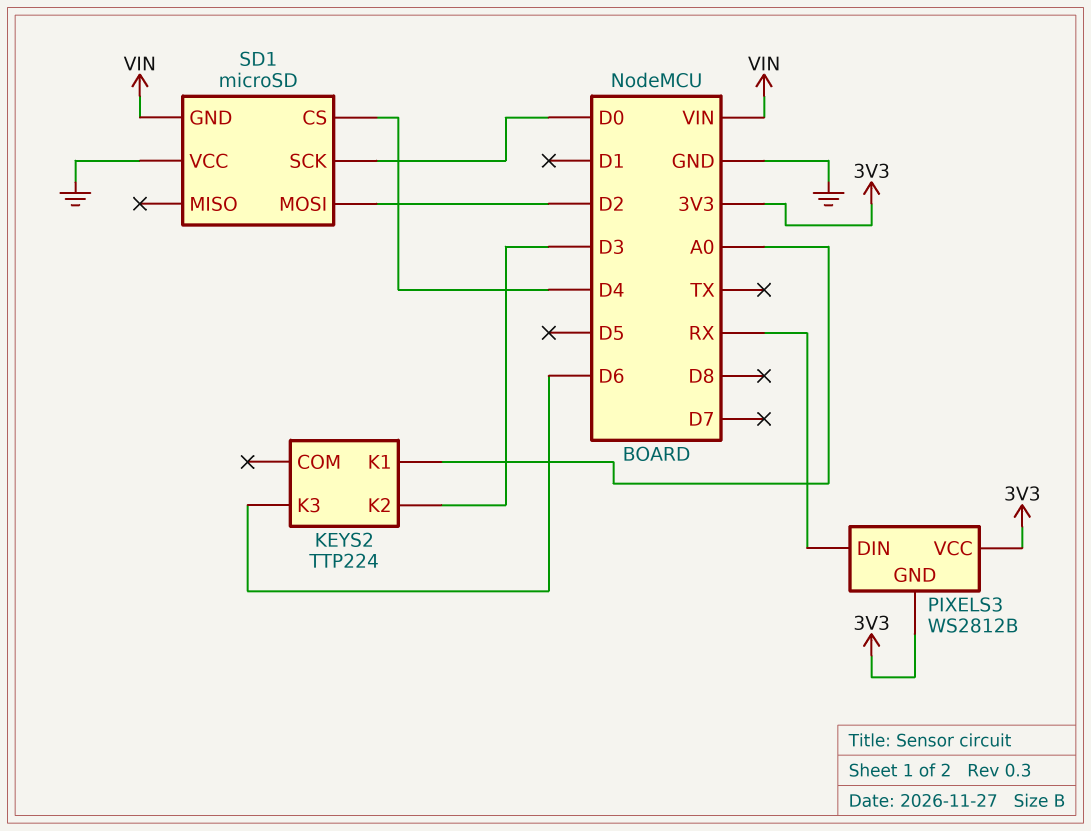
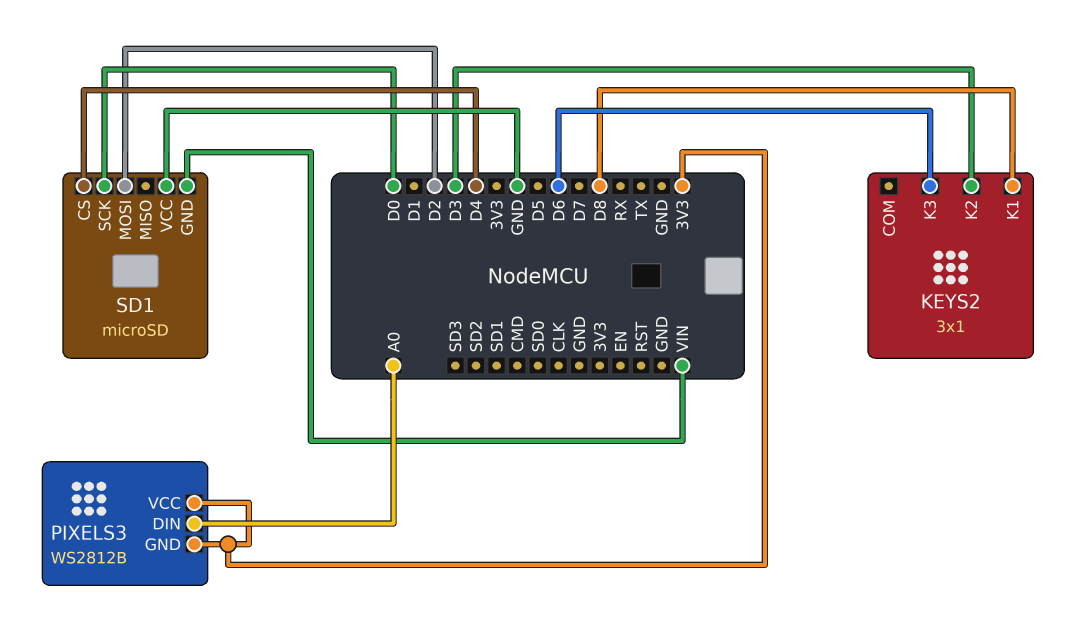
KEYS2: TTP224 -> 3x1
KEYS2 pin K1: A0 -> D8
PIXELS3 pin DIN: RX -> A0

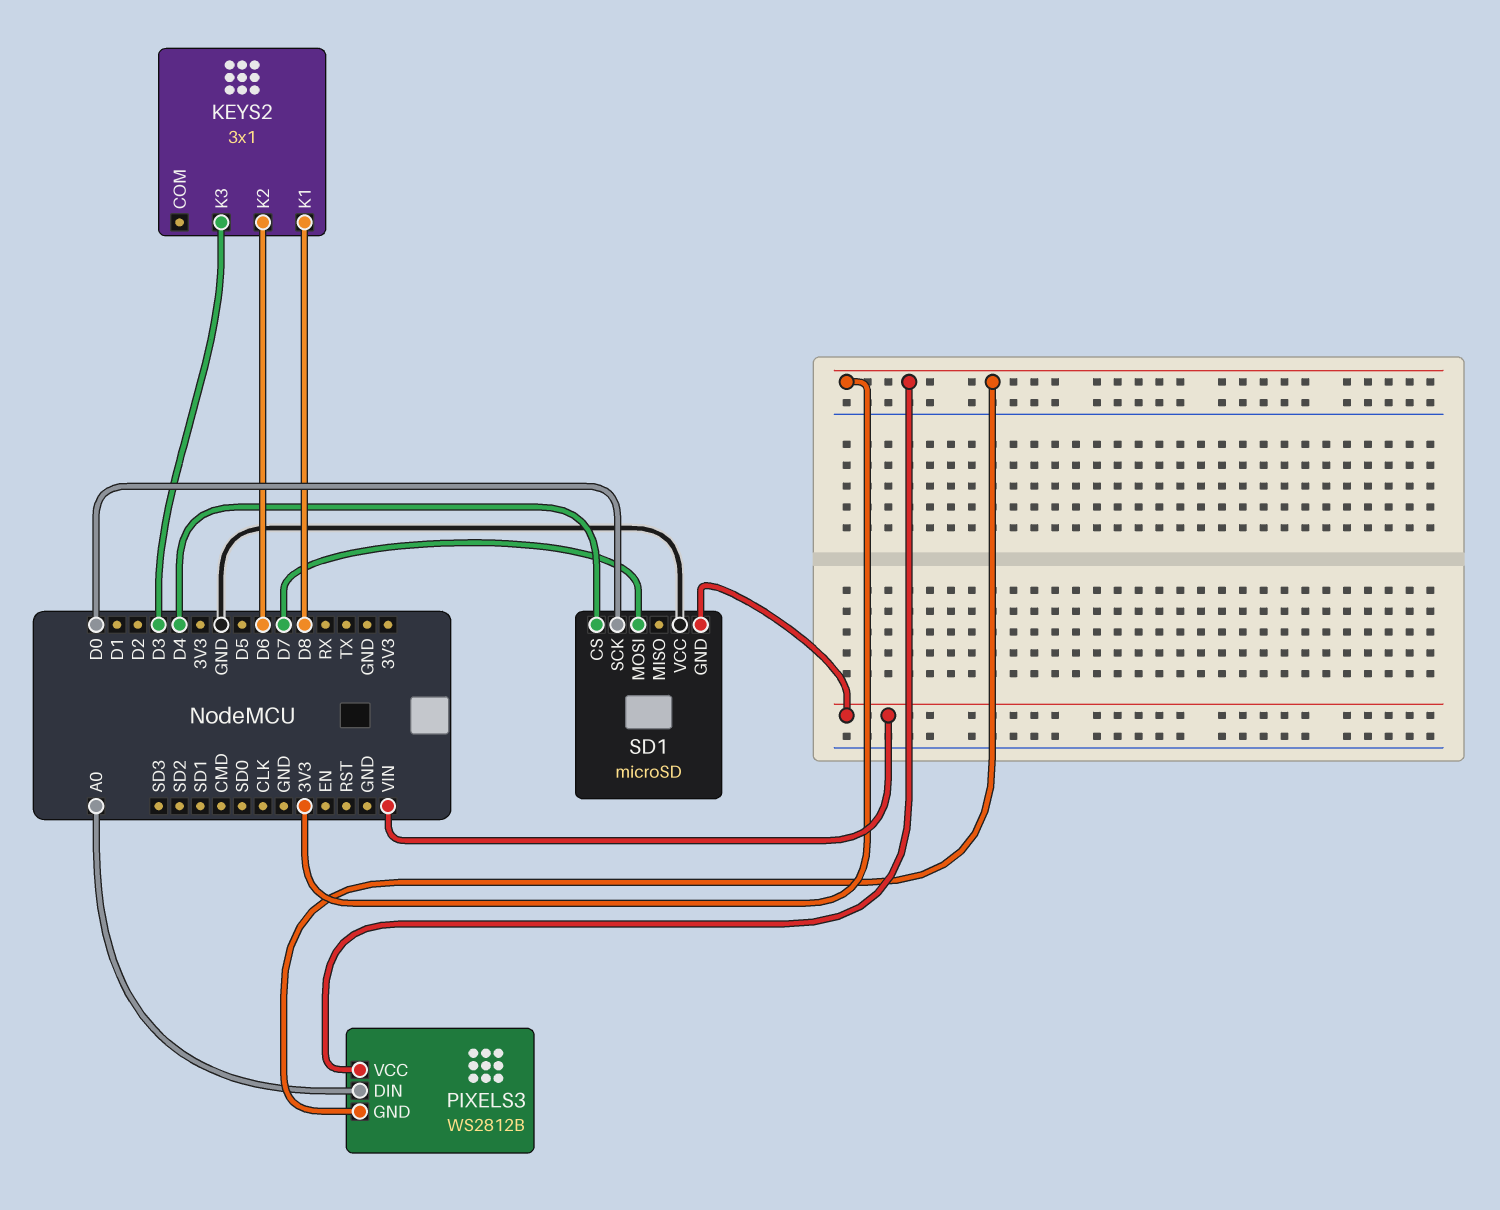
KEYS2 pin K2: D3 -> D6
KEYS2 pin K3: D6 -> D3
SD1 pin MOSI: D2 -> D7

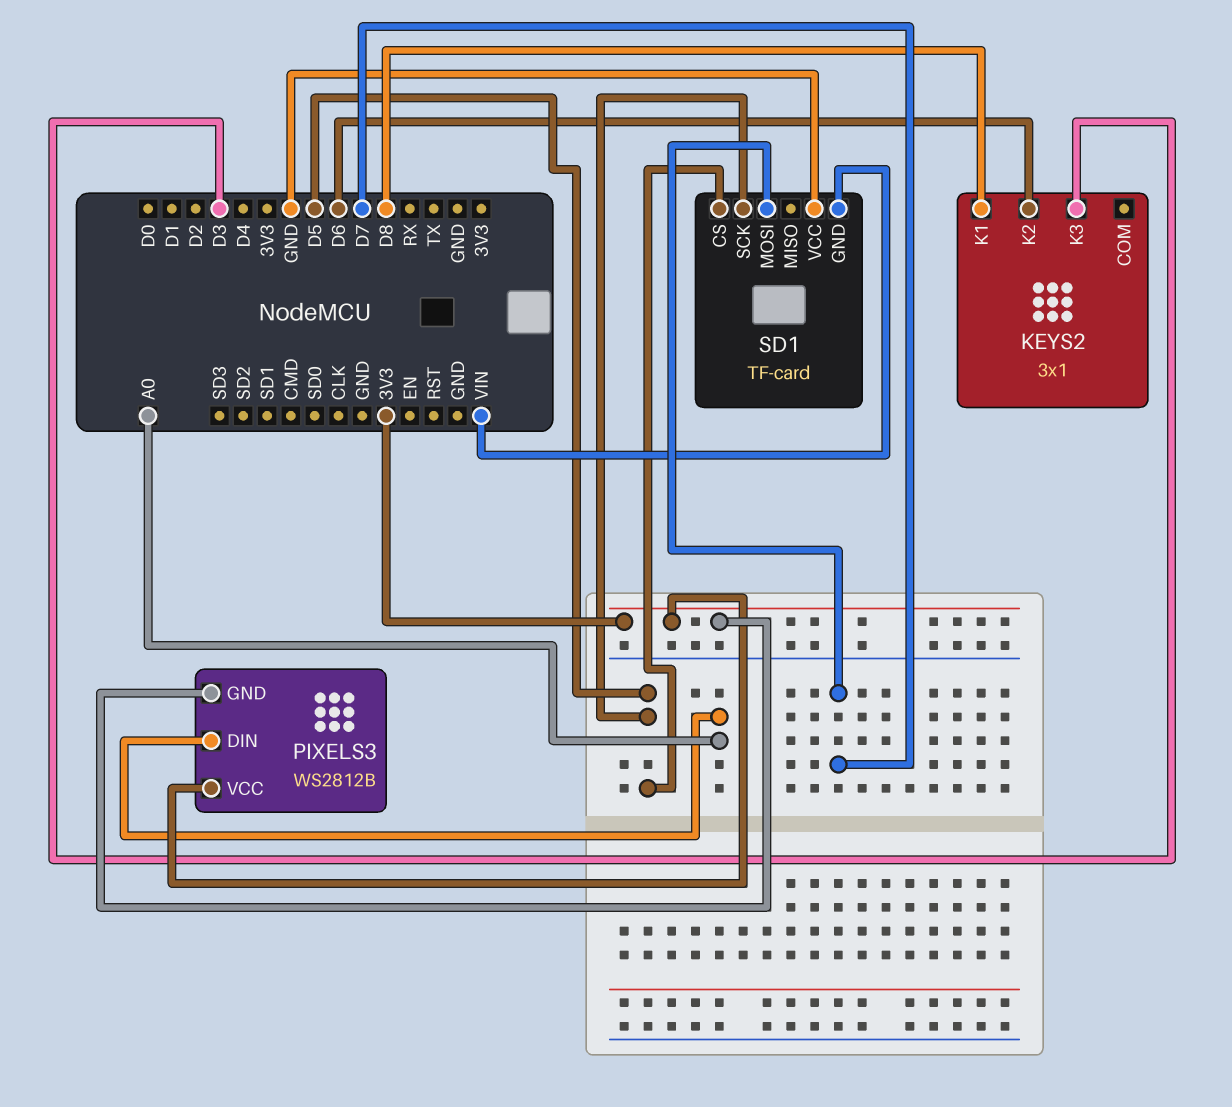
SD1: microSD -> TF-card
SD1 pin CS: D4 -> D5
SD1 pin SCK: D0 -> D5

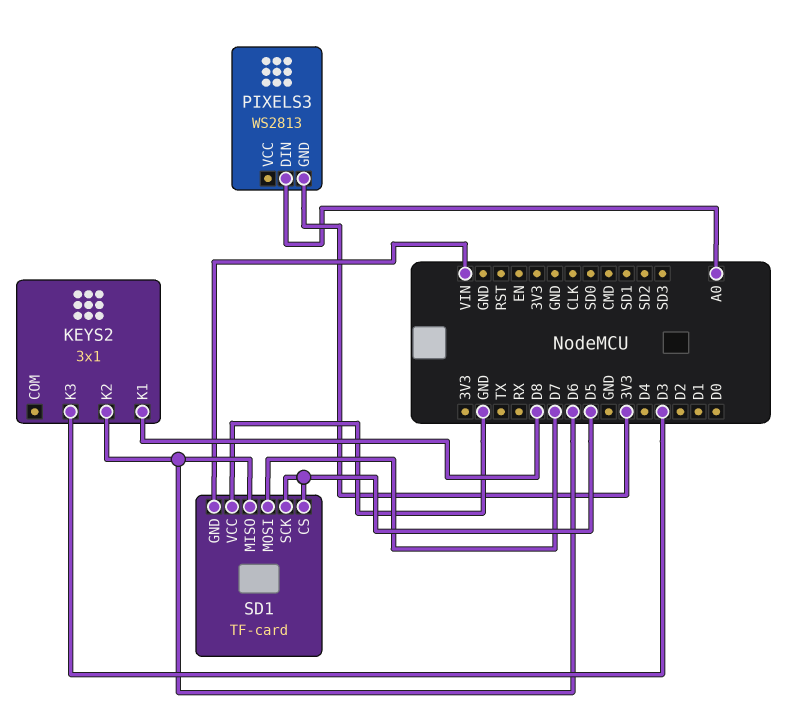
PIXELS3: WS2812B -> WS2813
PIXELS3 pin VCC: 3V3 -> none
SD1 pin MISO: none -> D6

